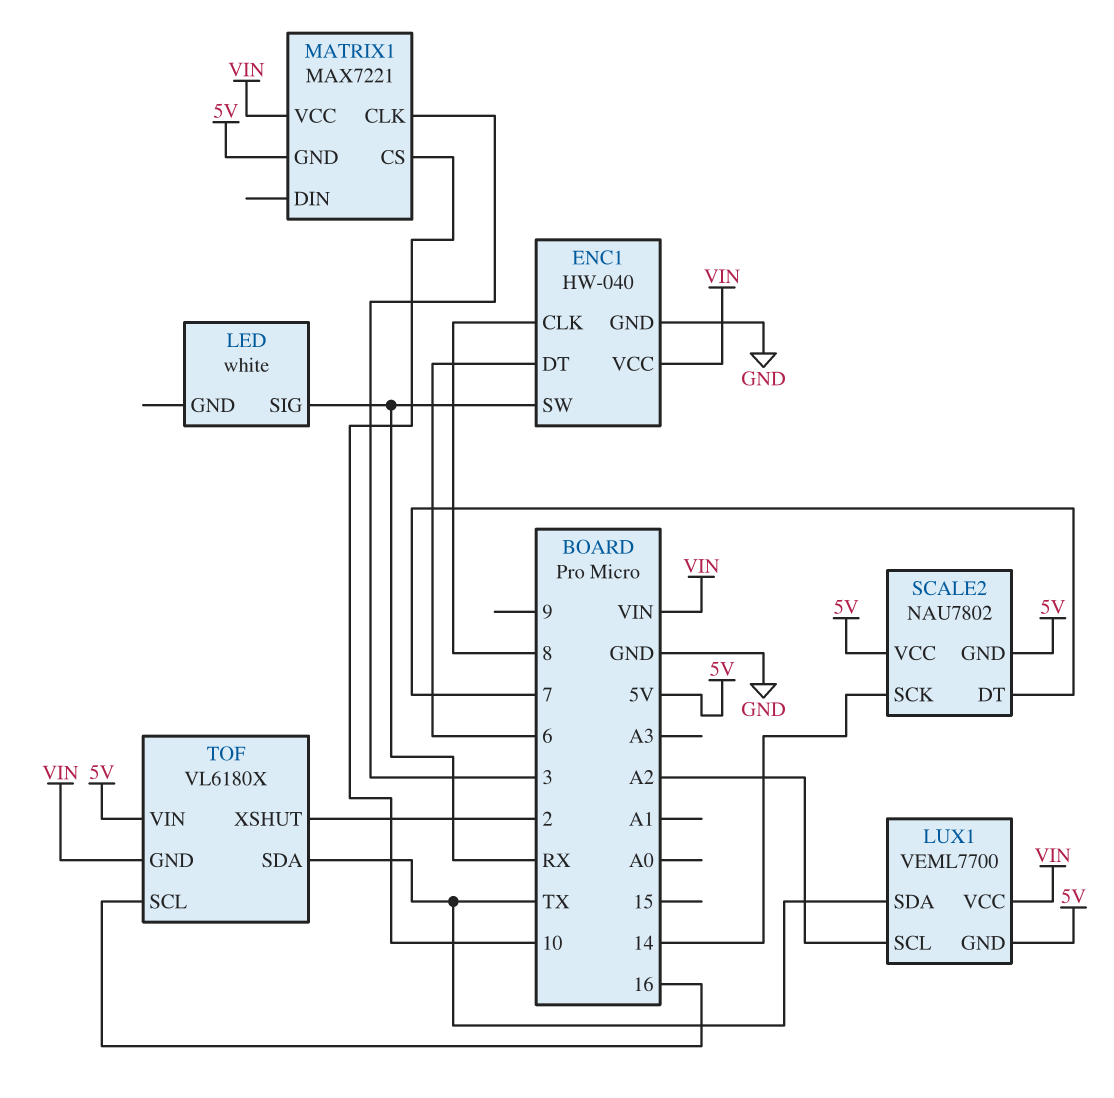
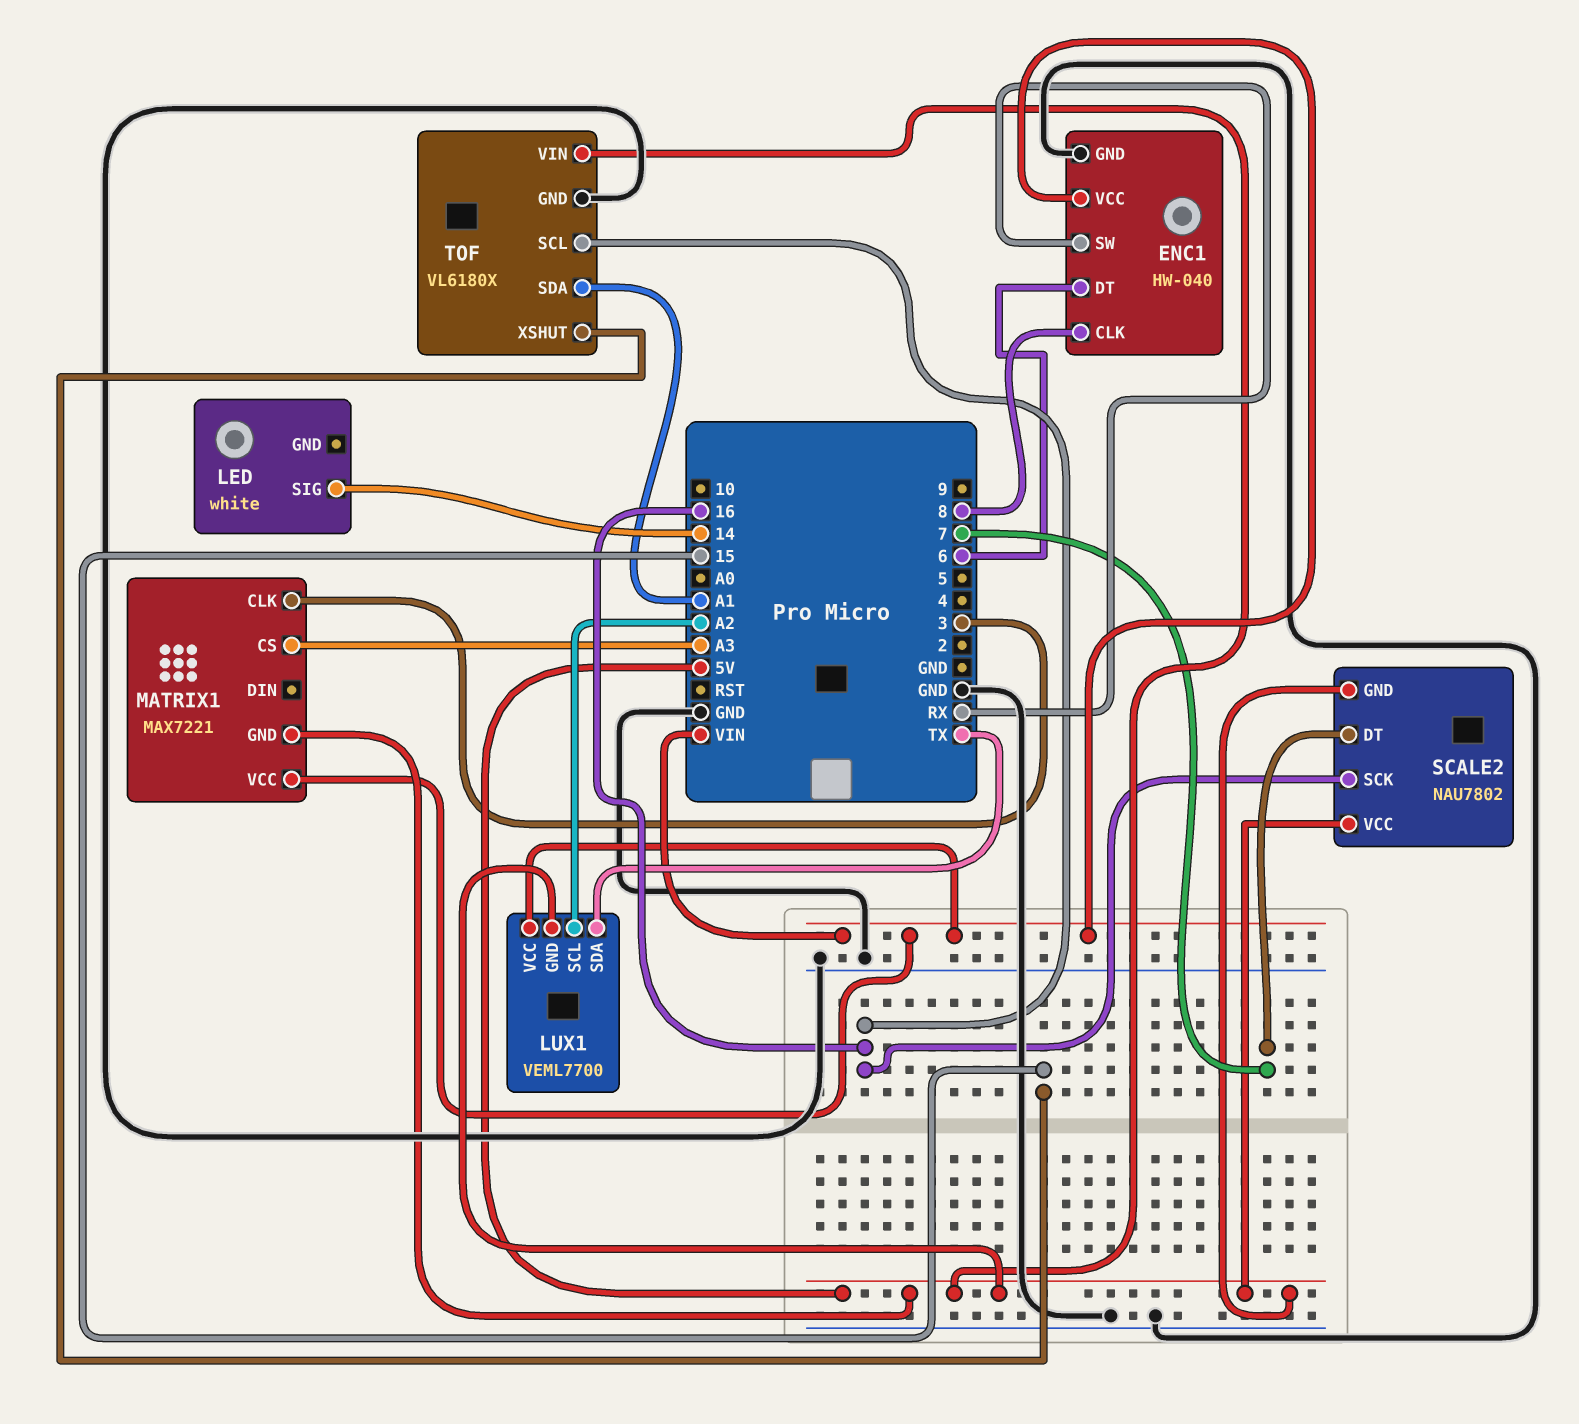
LED pin SIG: RX -> 14
MATRIX1 pin CS: 10 -> A3
SCALE2 pin SCK: 14 -> 16
TOF pin GND: VIN -> GND
TOF pin SDA: TX -> A1
TOF pin XSHUT: 2 -> 15

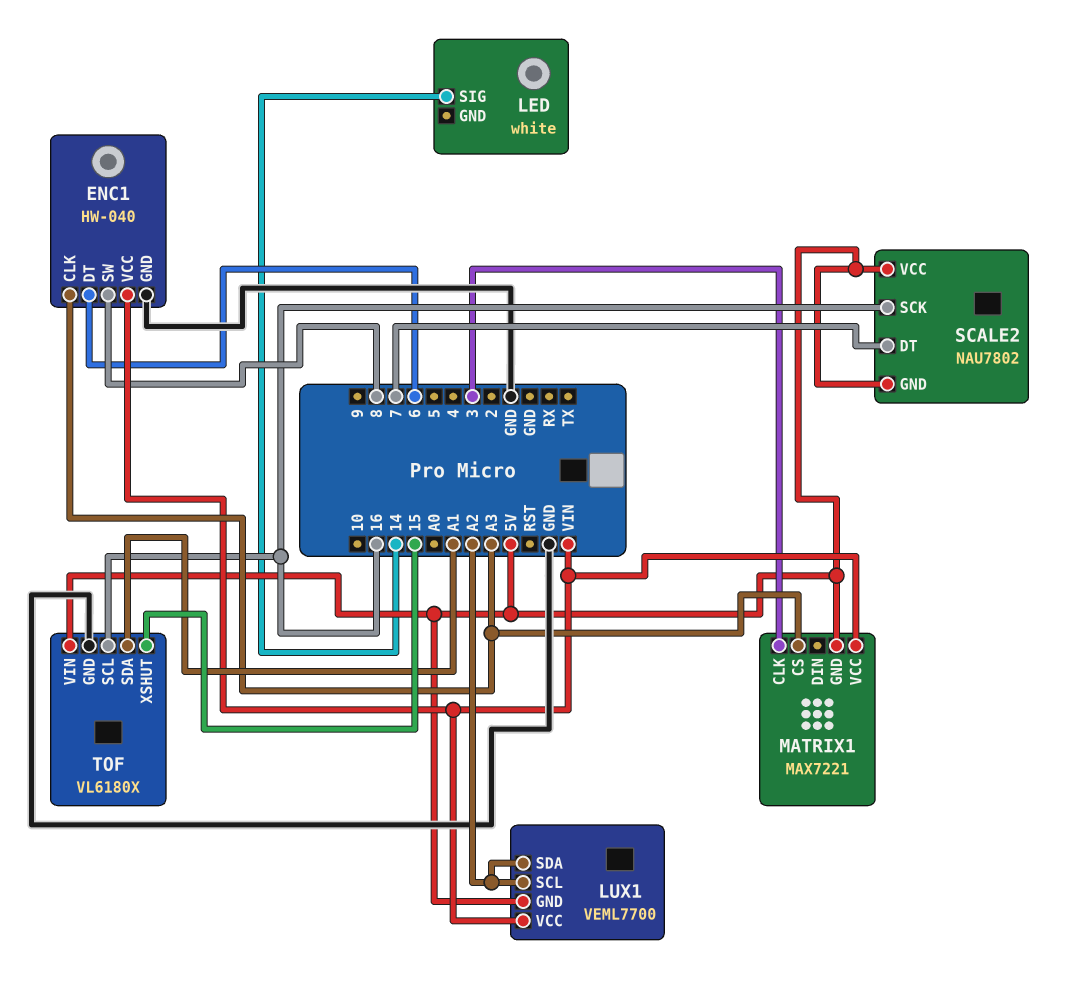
ENC1 pin CLK: 8 -> A3
ENC1 pin SW: RX -> 8
LUX1 pin SDA: TX -> A2

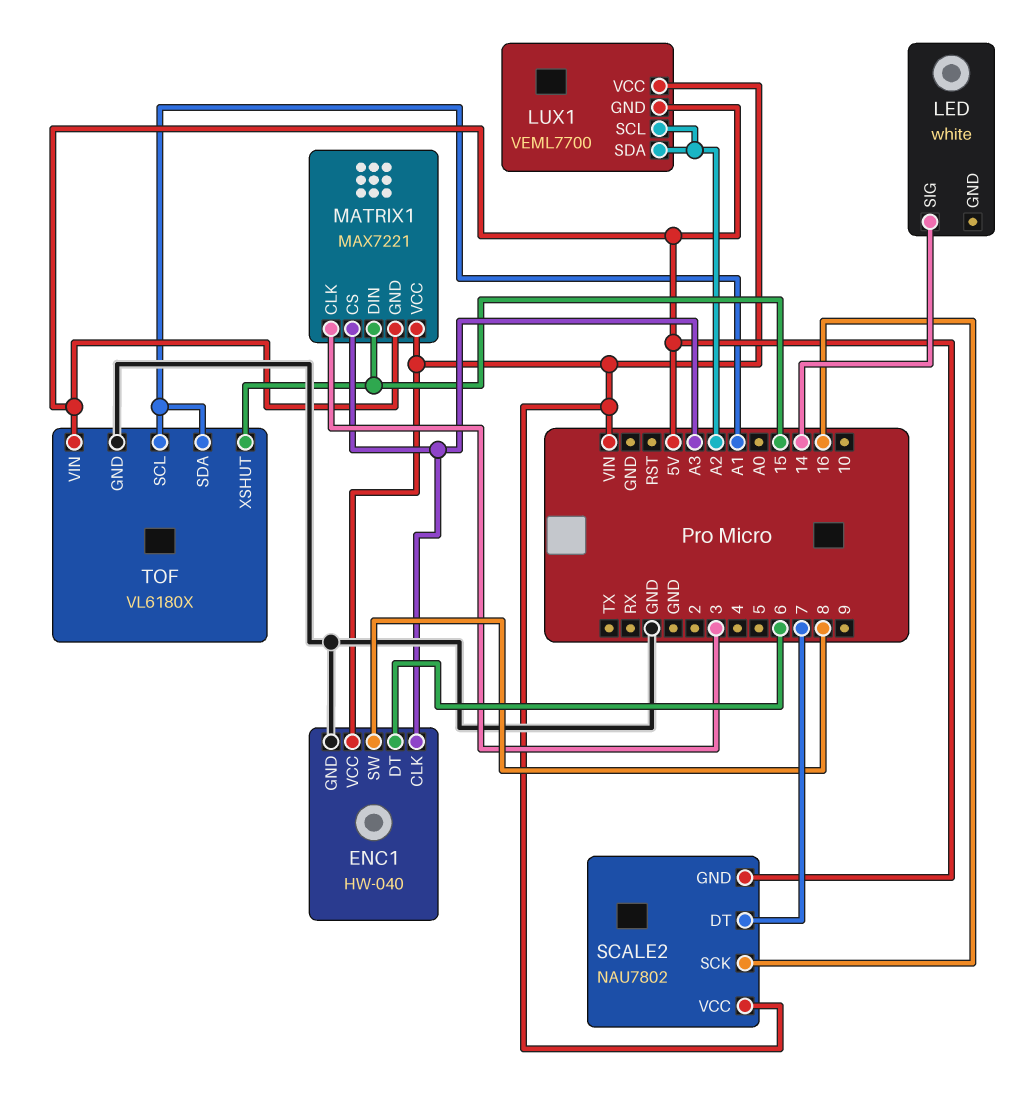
MATRIX1 pin DIN: none -> 15
SCALE2 pin VCC: 5V -> VIN
TOF pin SCL: 16 -> A1

